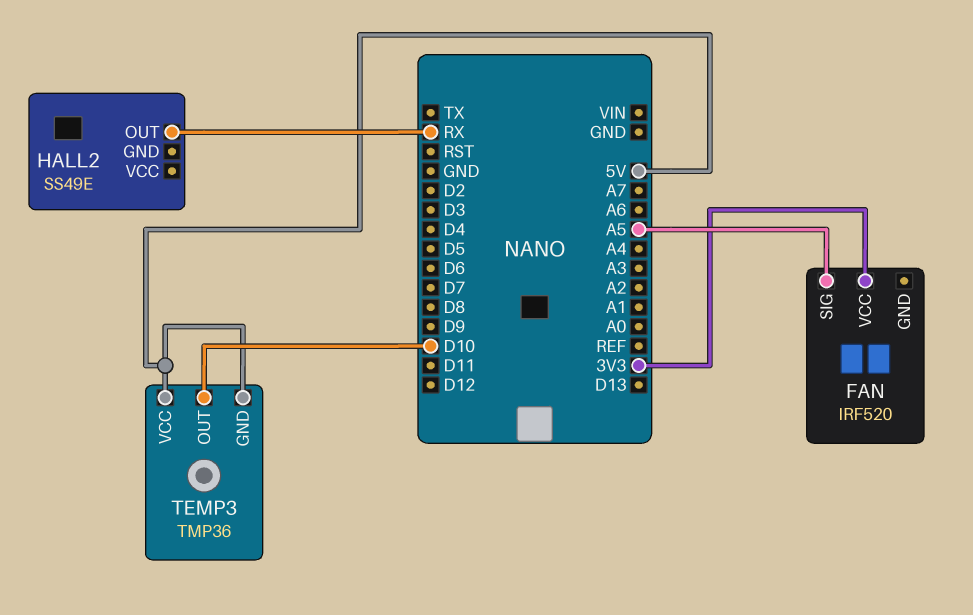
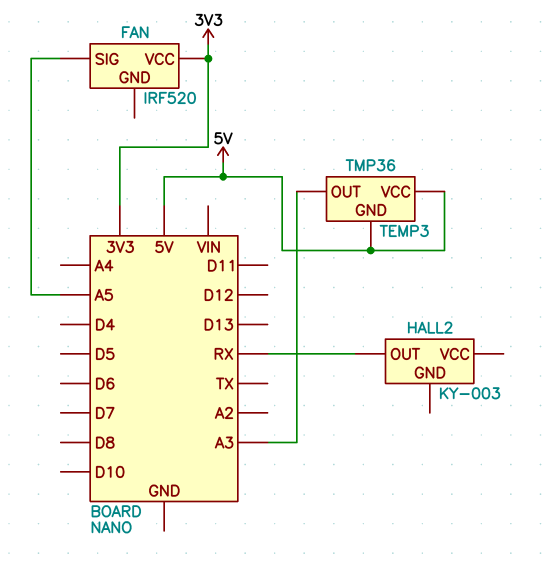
HALL2: SS49E -> KY-003
TEMP3 pin OUT: D10 -> A3

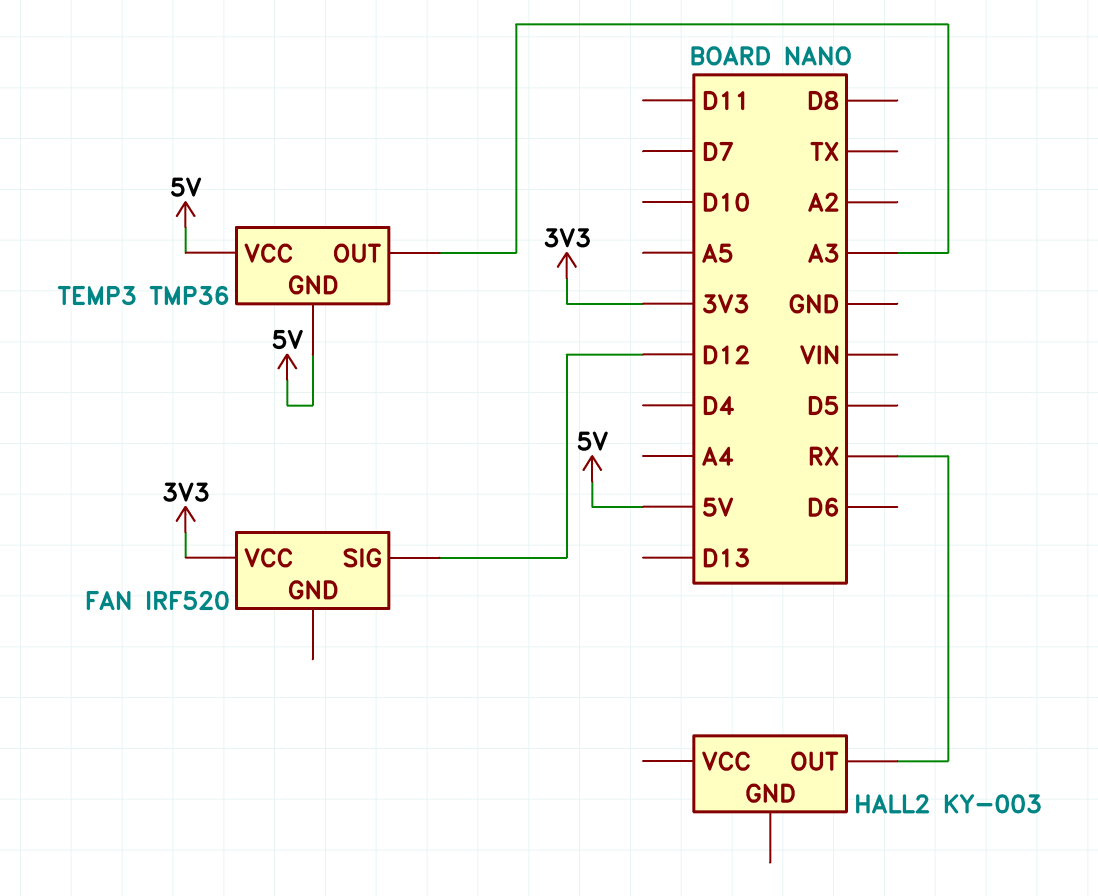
FAN pin SIG: A5 -> D12

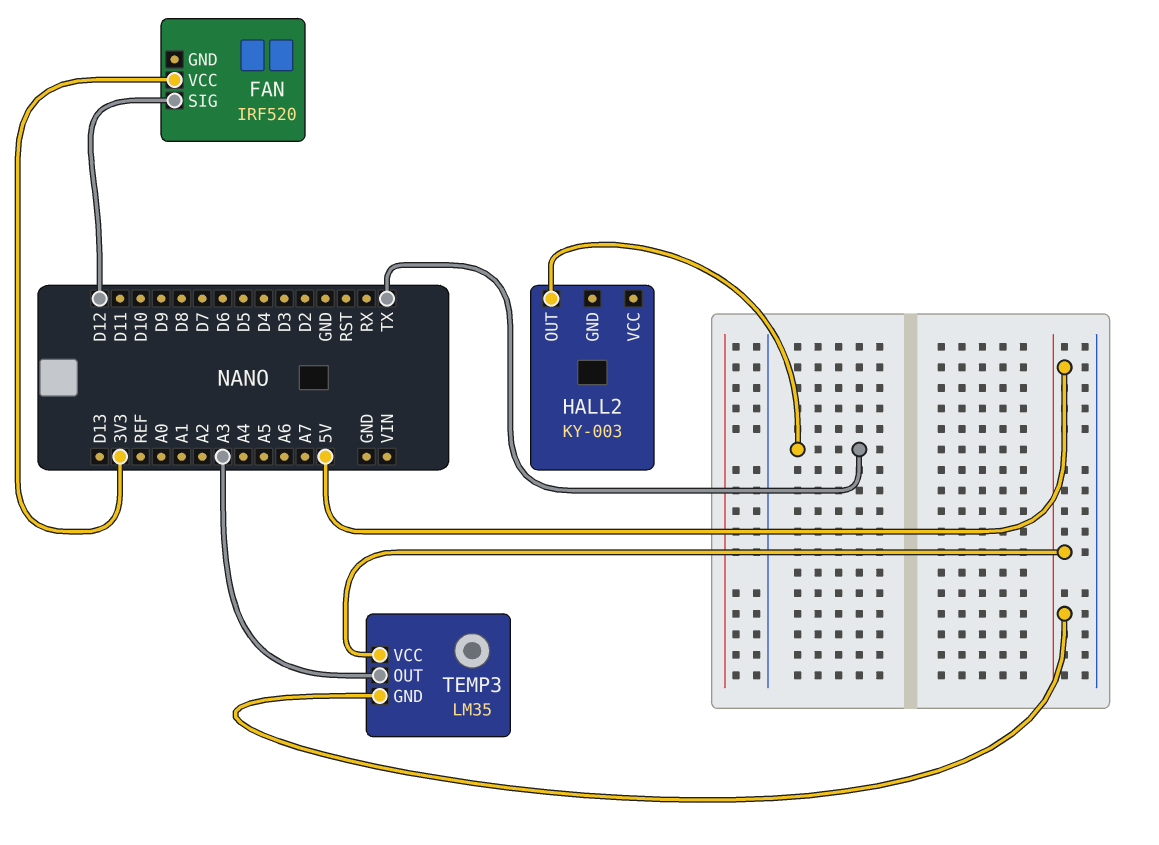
HALL2 pin OUT: RX -> TX
TEMP3: TMP36 -> LM35

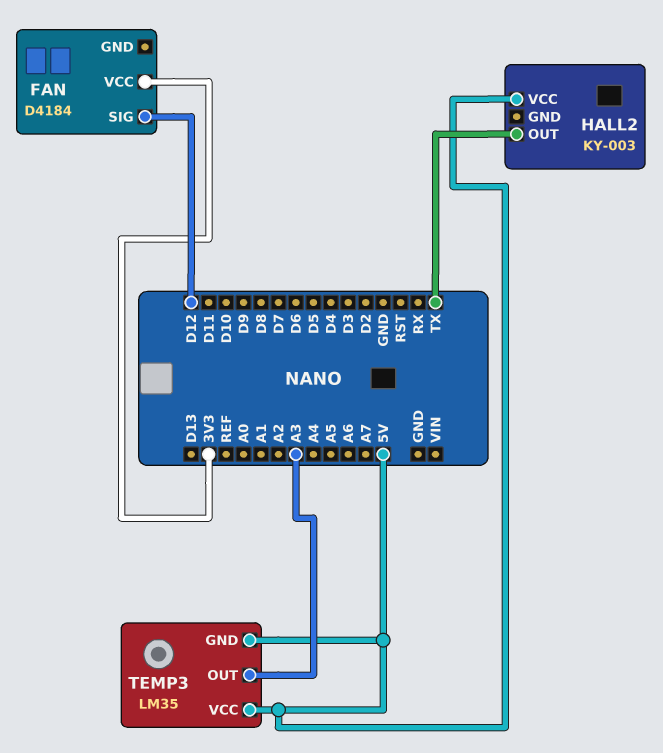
FAN: IRF520 -> D4184
HALL2 pin VCC: none -> 5V

